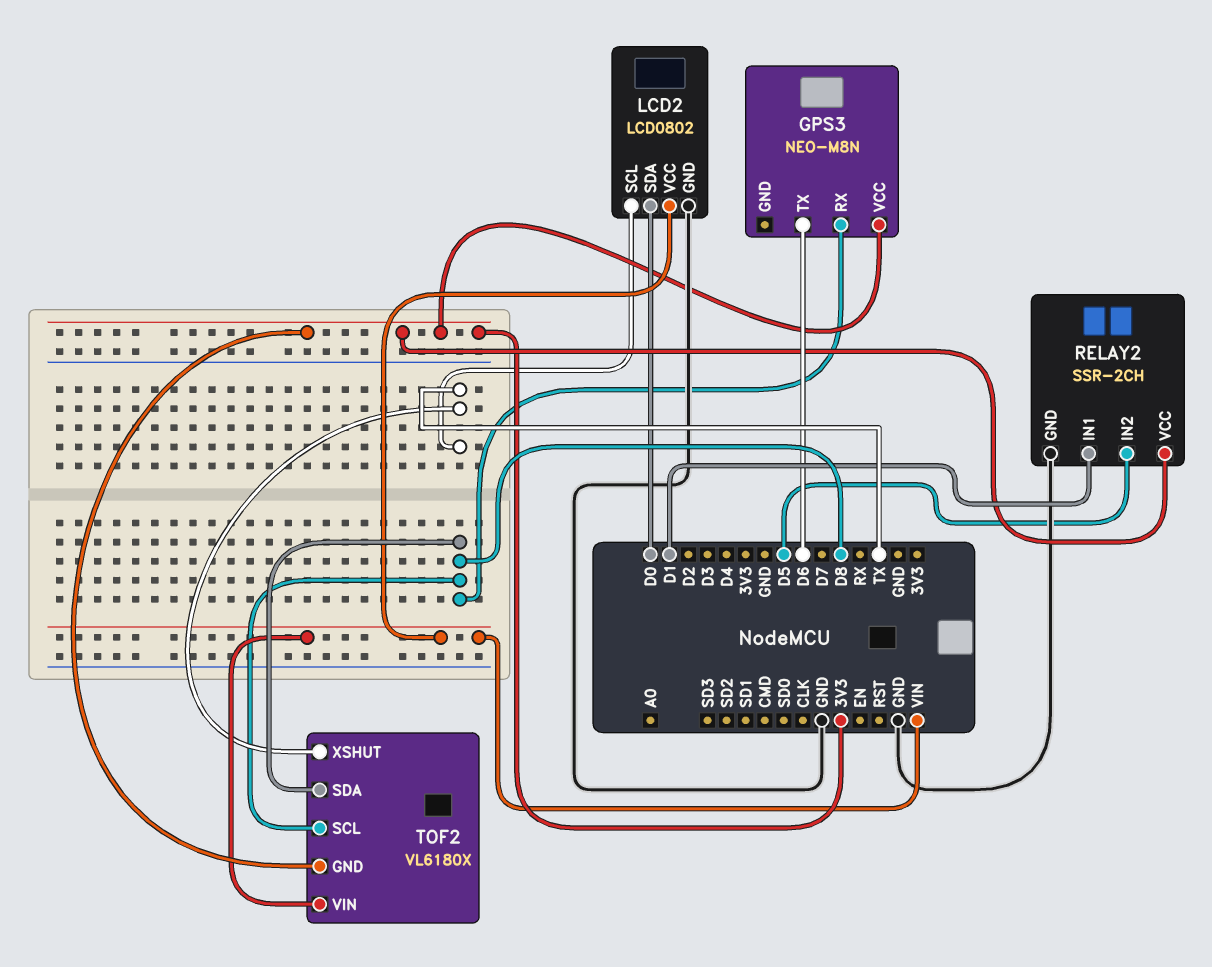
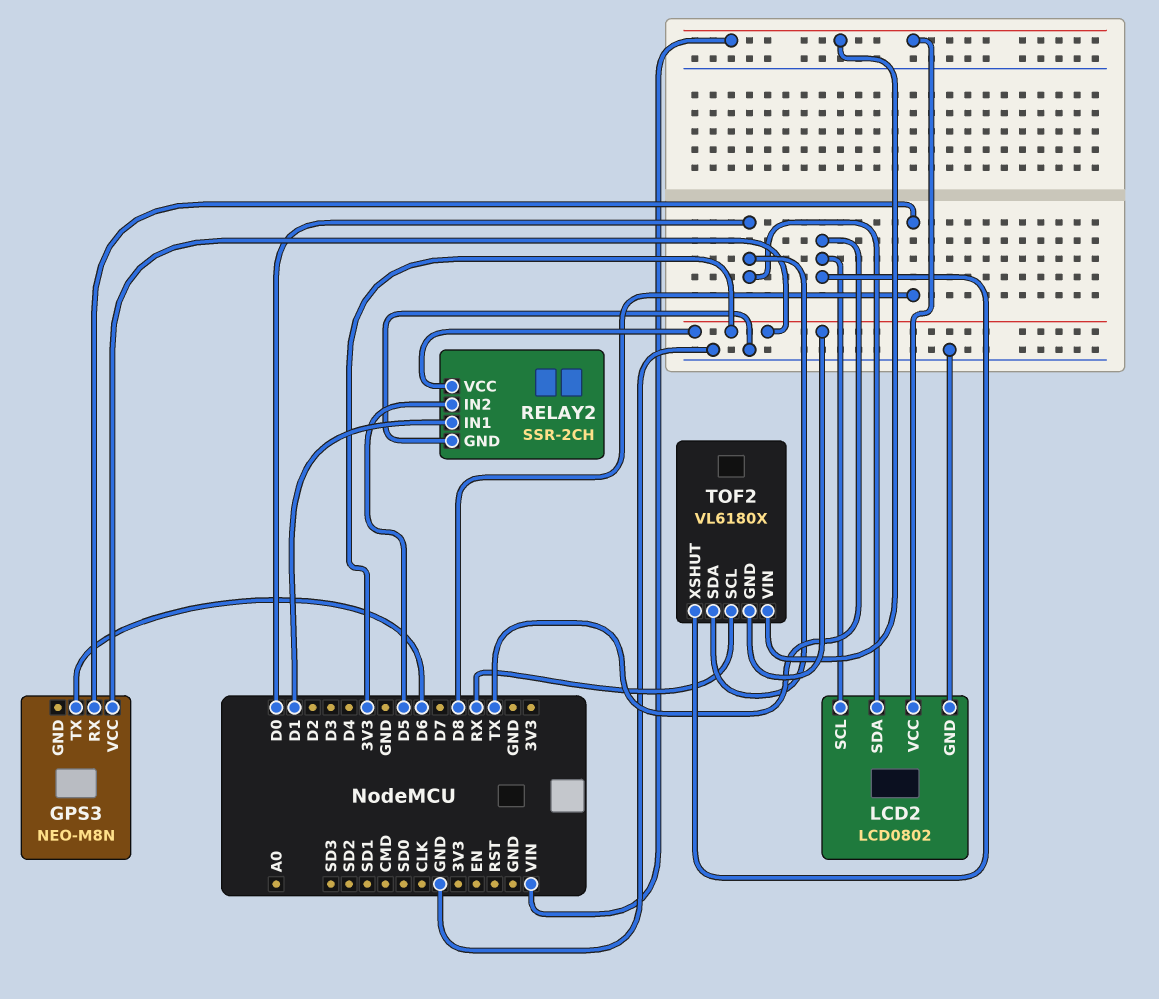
TOF2 pin SCL: D8 -> RX
TOF2 pin SDA: D8 -> D0

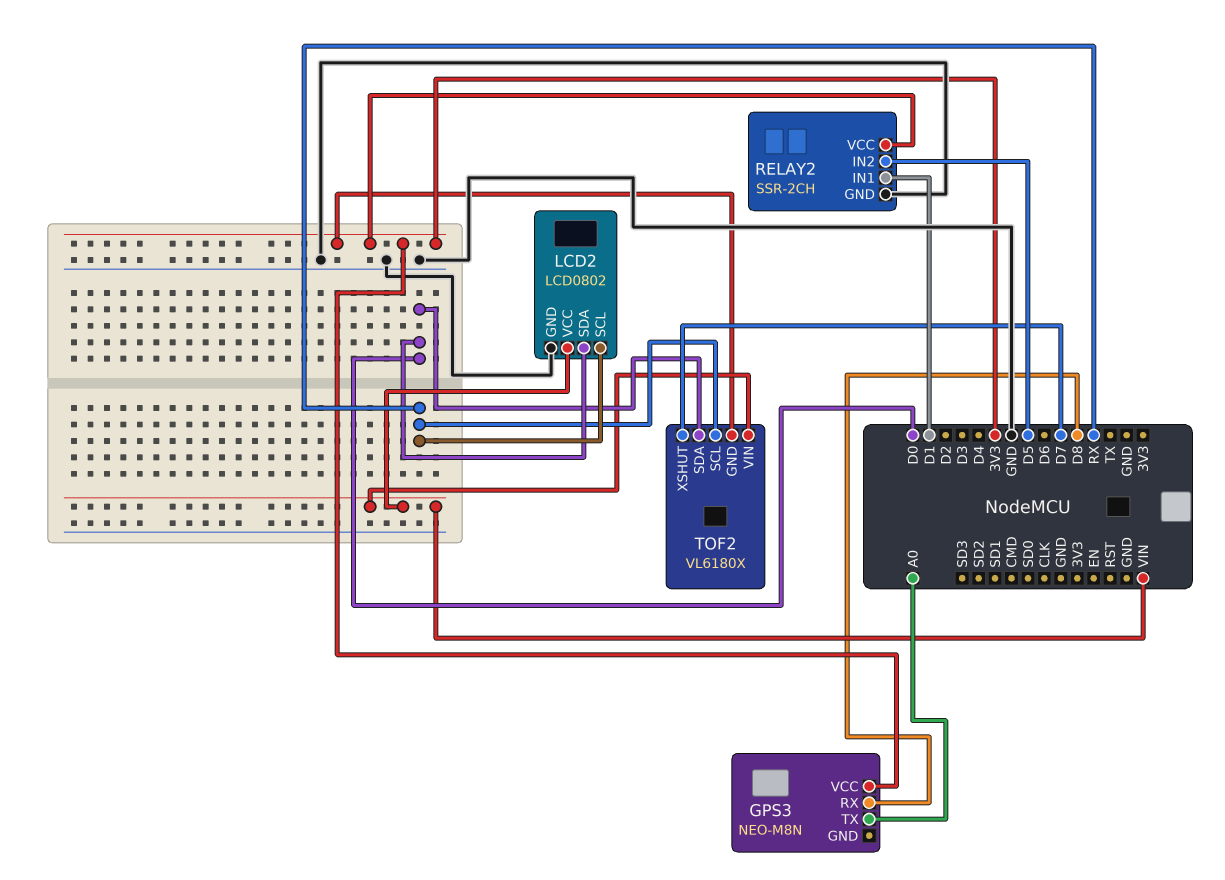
GPS3 pin TX: D6 -> A0
LCD2 pin SCL: TX -> RX
TOF2 pin XSHUT: TX -> D7

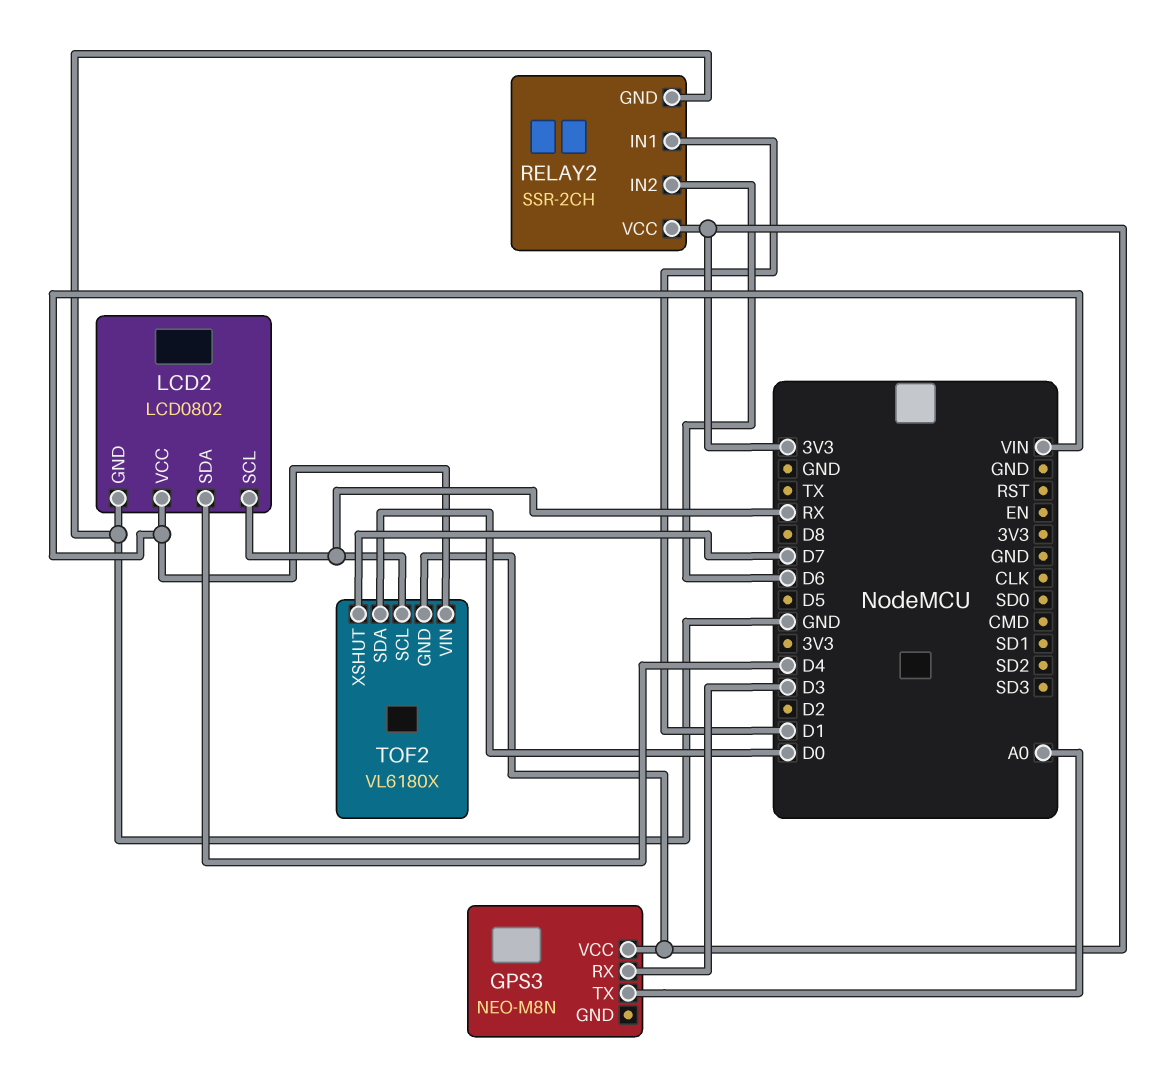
GPS3 pin RX: D8 -> D3
LCD2 pin SDA: D0 -> D4
RELAY2 pin IN2: D5 -> D6

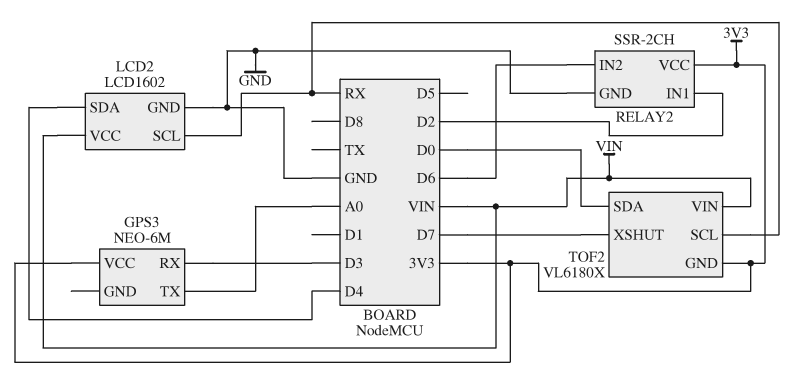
GPS3: NEO-M8N -> NEO-6M
LCD2: LCD0802 -> LCD1602
RELAY2 pin IN1: D1 -> D2

